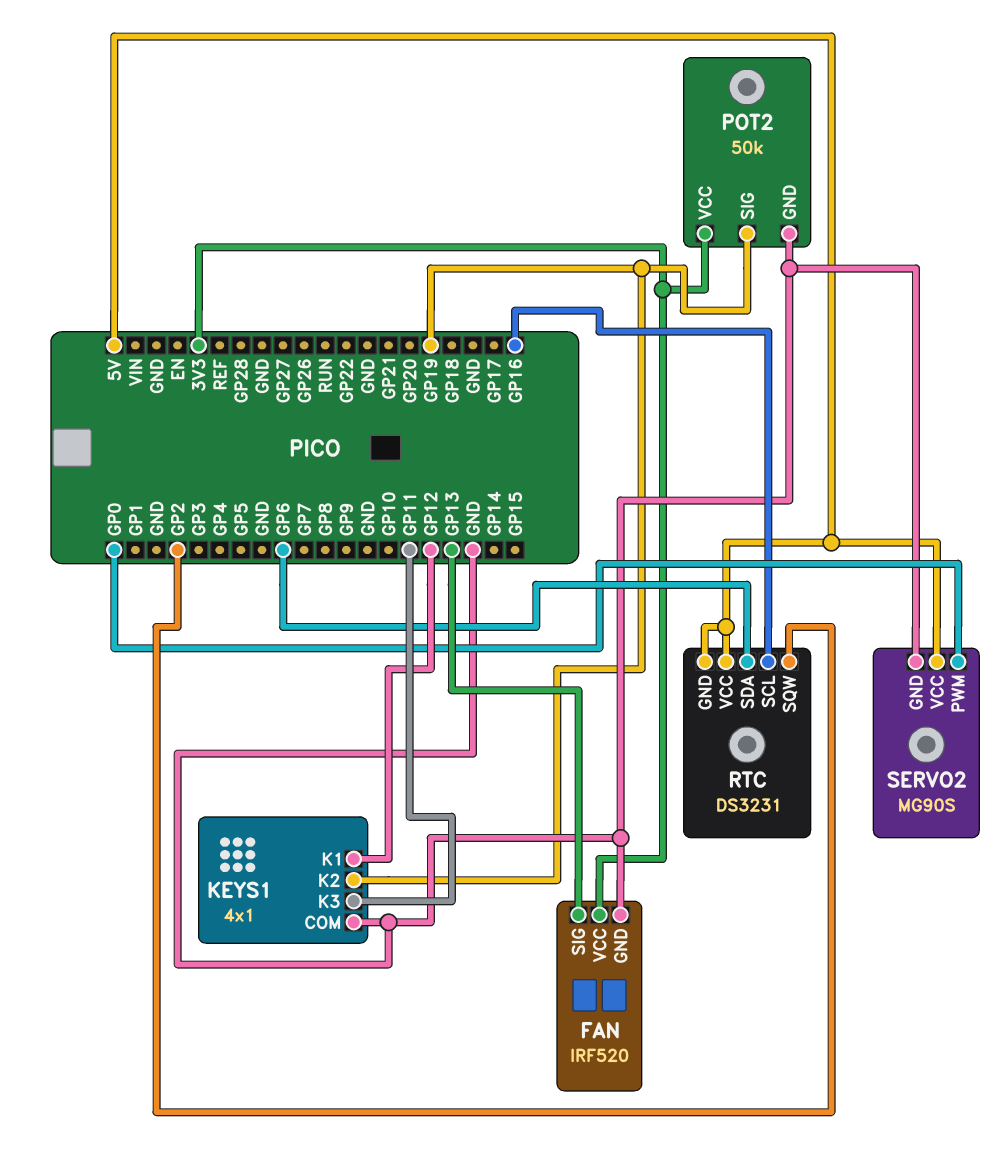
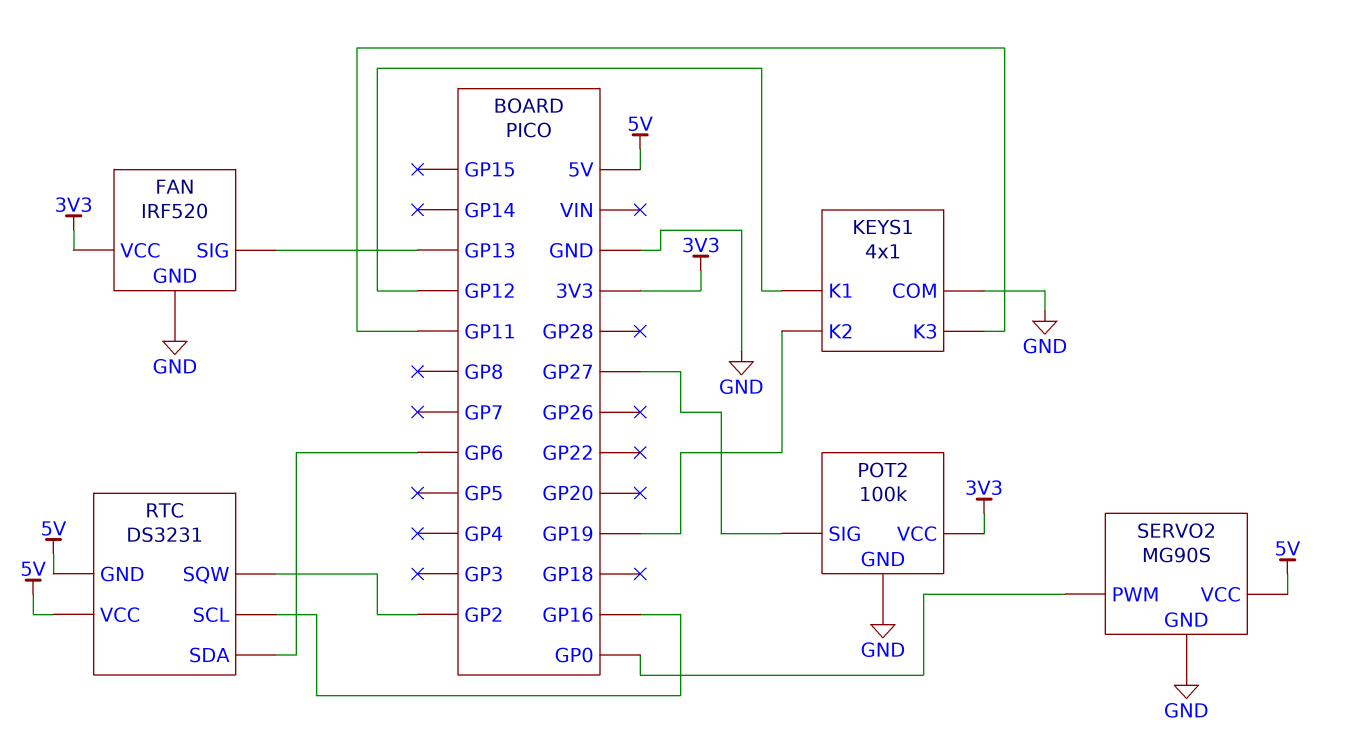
POT2: 50k -> 100k
POT2 pin SIG: GP19 -> GP27

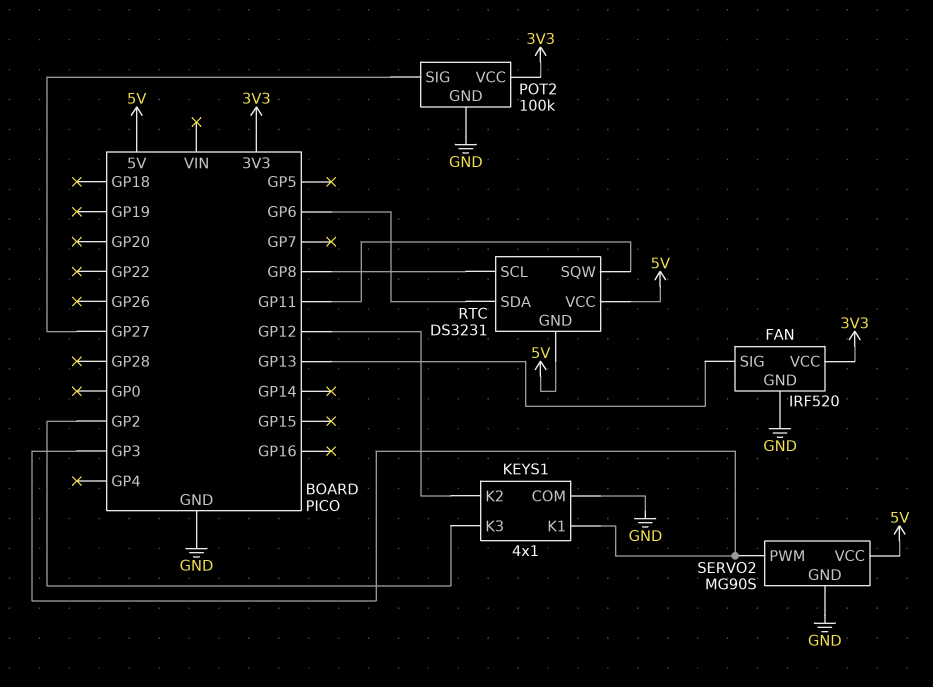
KEYS1 pin K1: GP12 -> GP3
KEYS1 pin K2: GP19 -> GP12
KEYS1 pin K3: GP11 -> GP2
RTC pin SCL: GP16 -> GP8
RTC pin SQW: GP2 -> GP11
SERVO2 pin PWM: GP0 -> GP3

